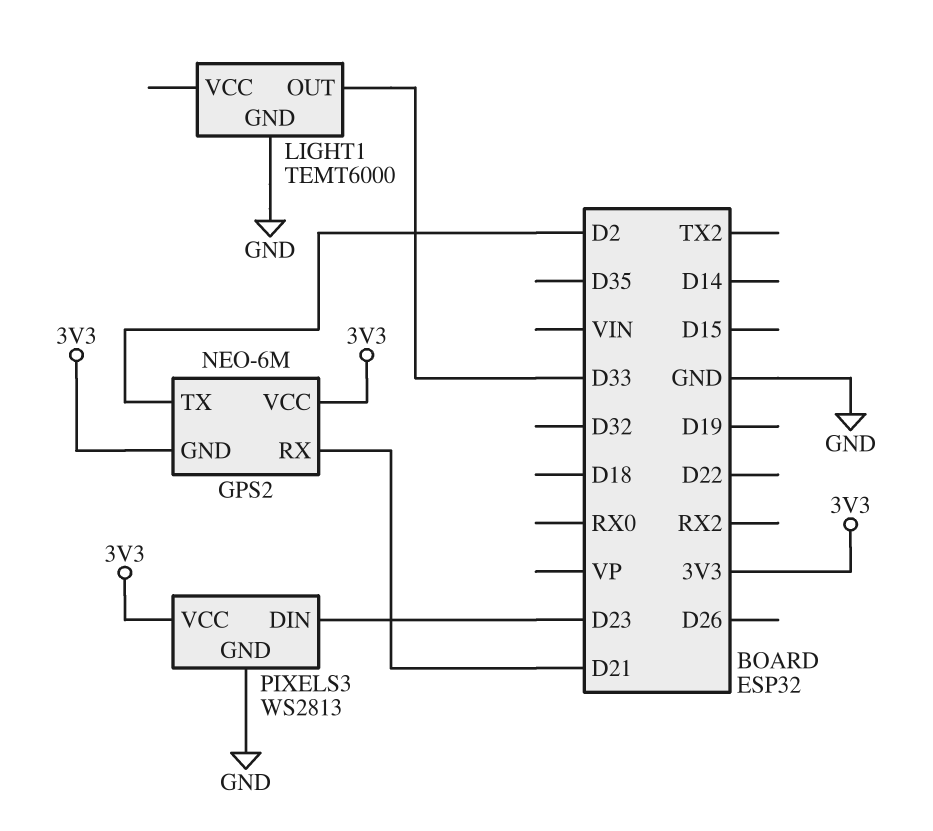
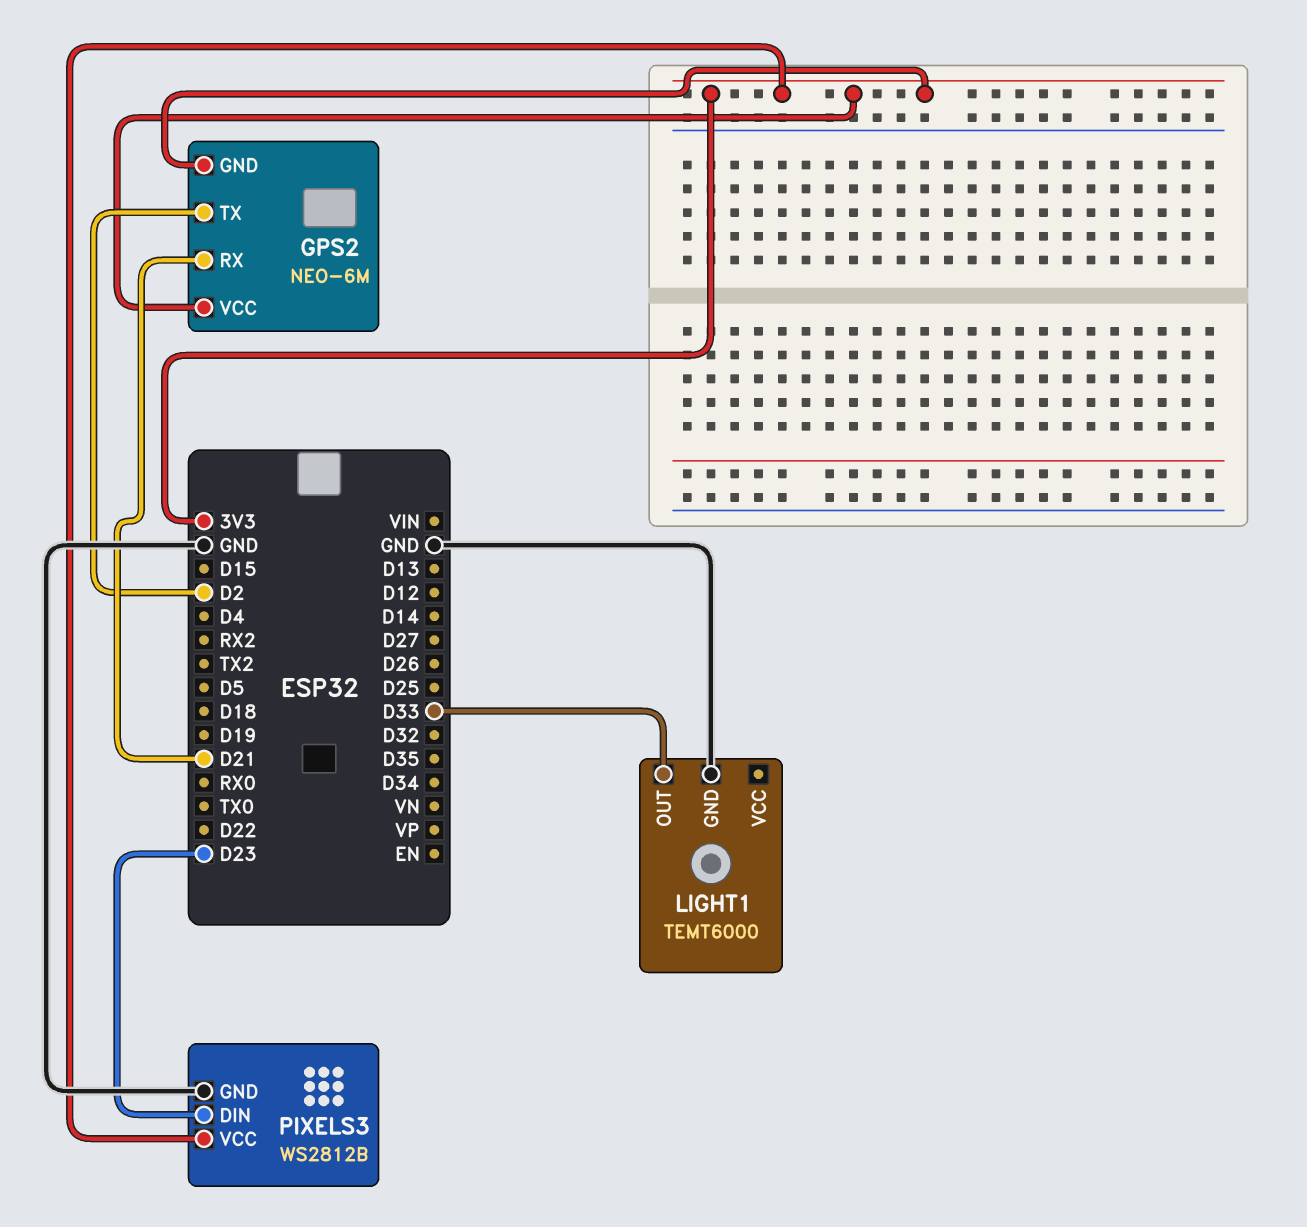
PIXELS3: WS2813 -> WS2812B

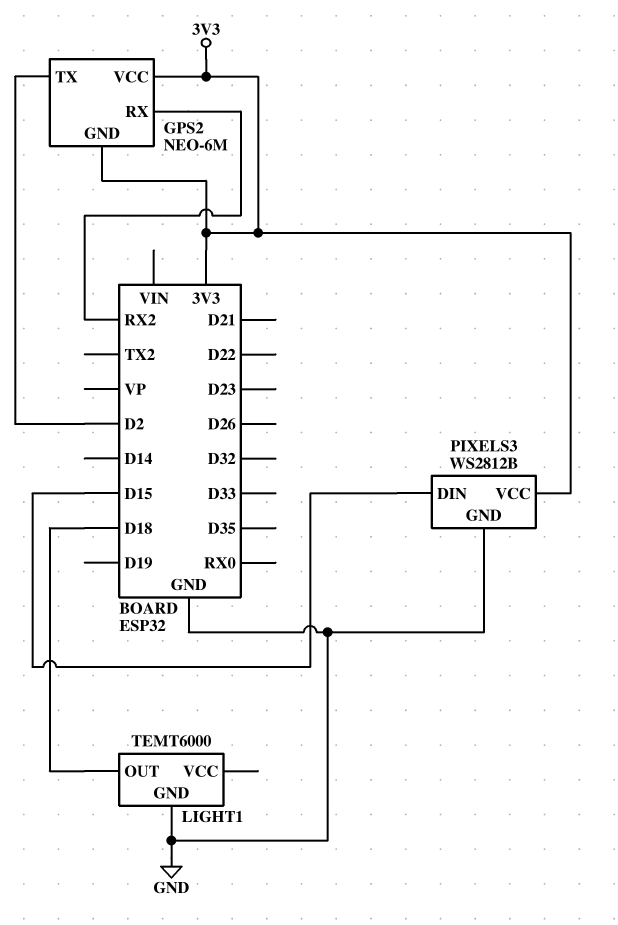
GPS2 pin RX: D21 -> RX2
LIGHT1 pin OUT: D33 -> D18
PIXELS3 pin DIN: D23 -> D15

